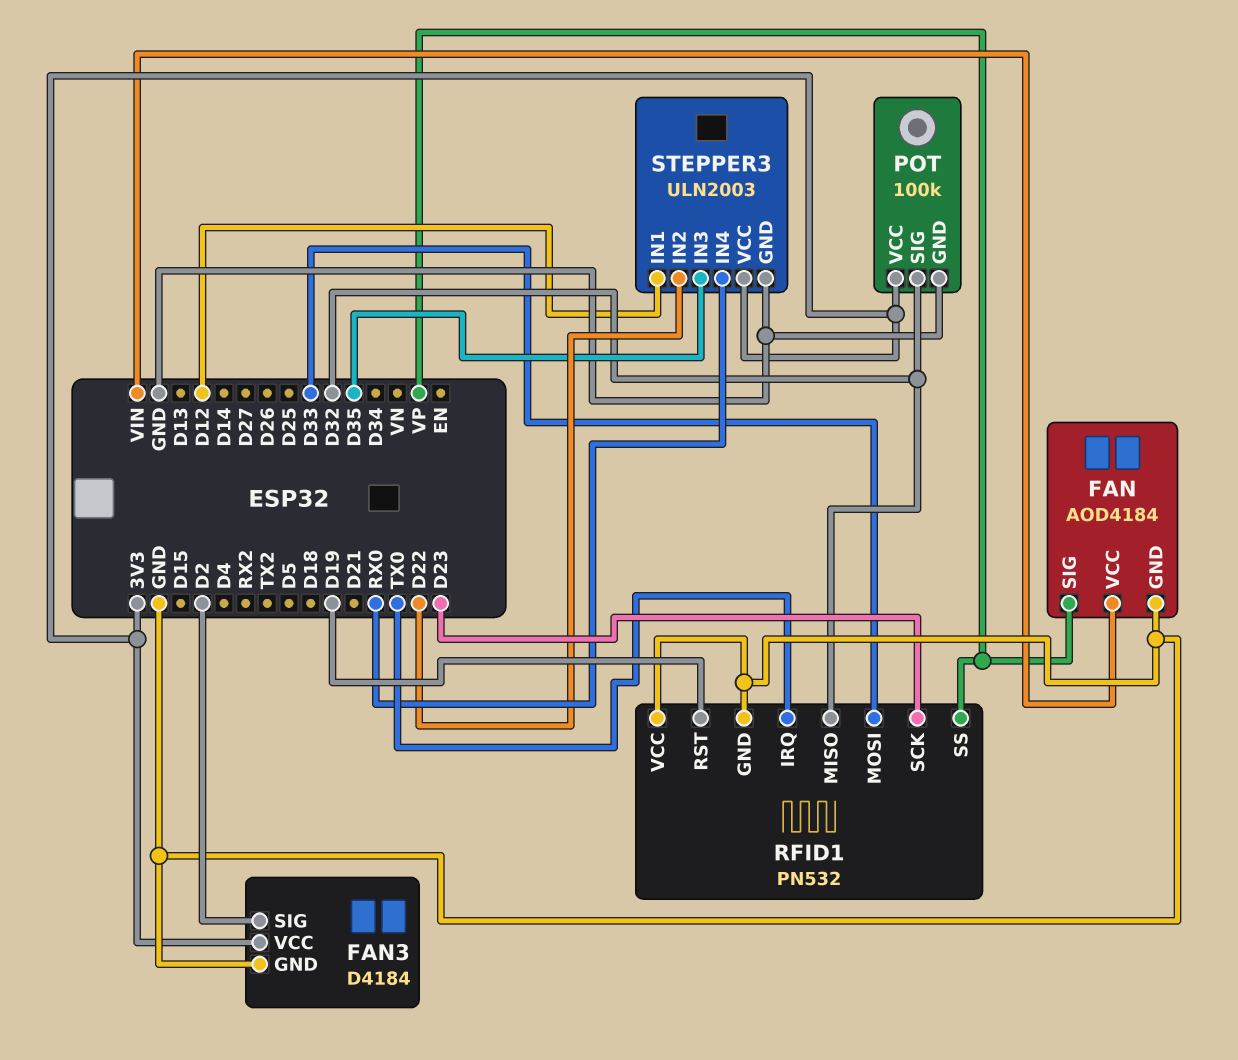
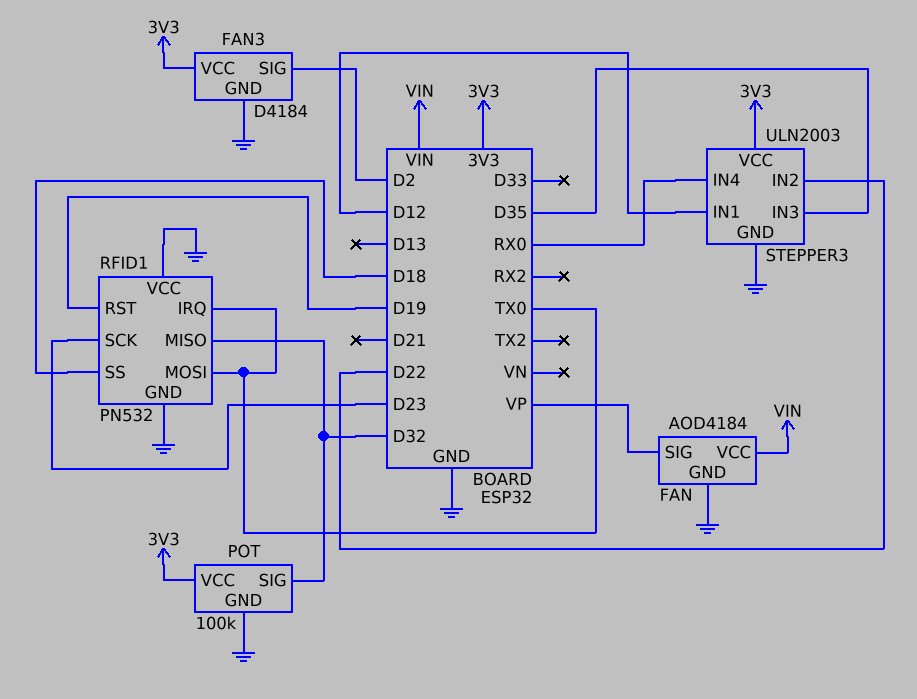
RFID1 pin MOSI: D33 -> TX0
RFID1 pin SS: VP -> D18

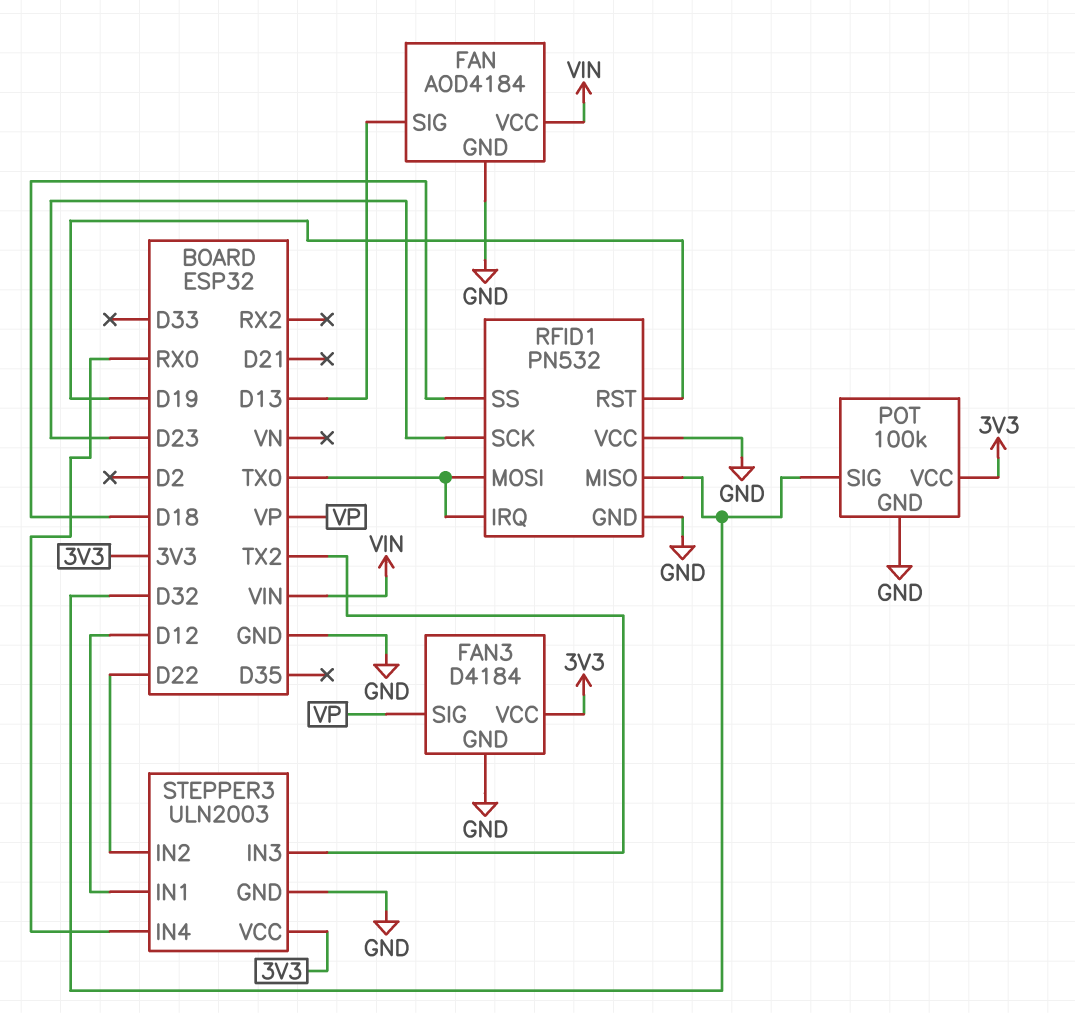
FAN pin SIG: VP -> D13
FAN3 pin SIG: D2 -> VP
STEPPER3 pin IN3: D35 -> TX2

